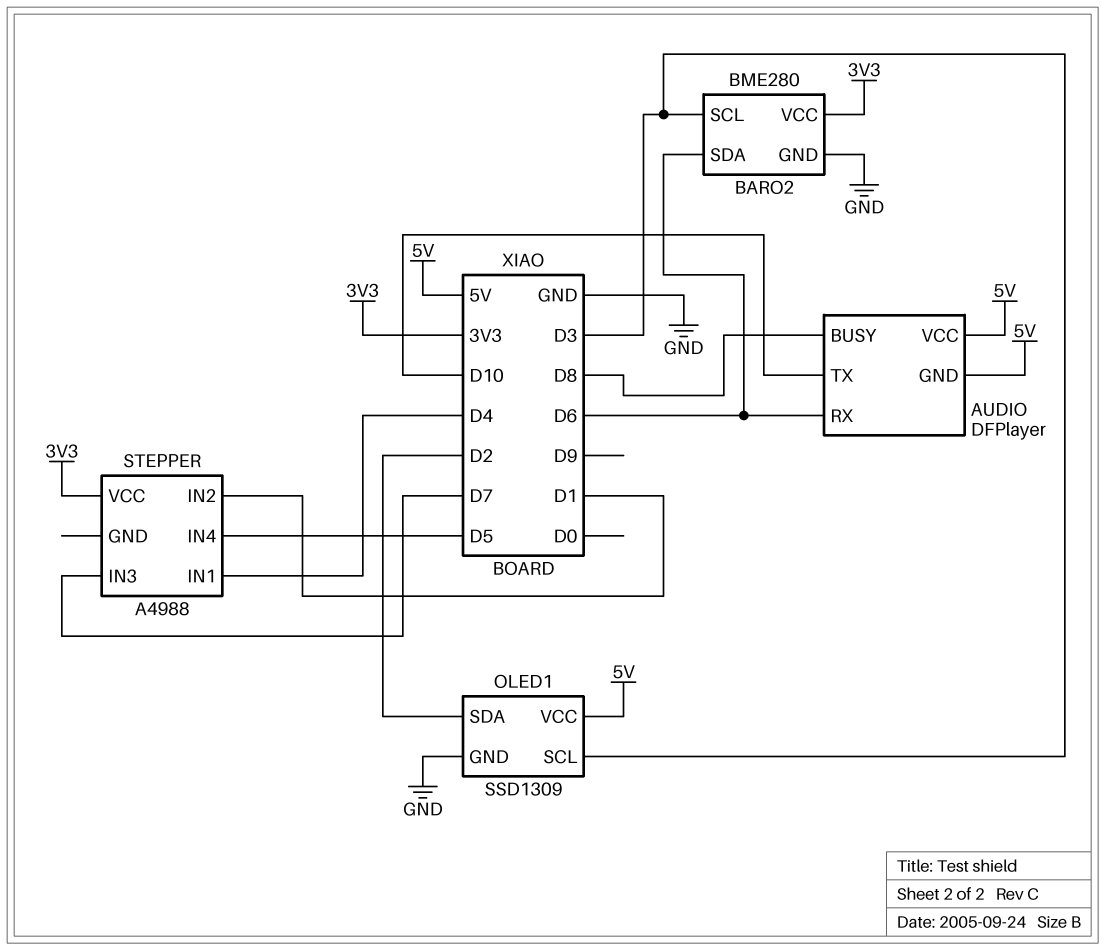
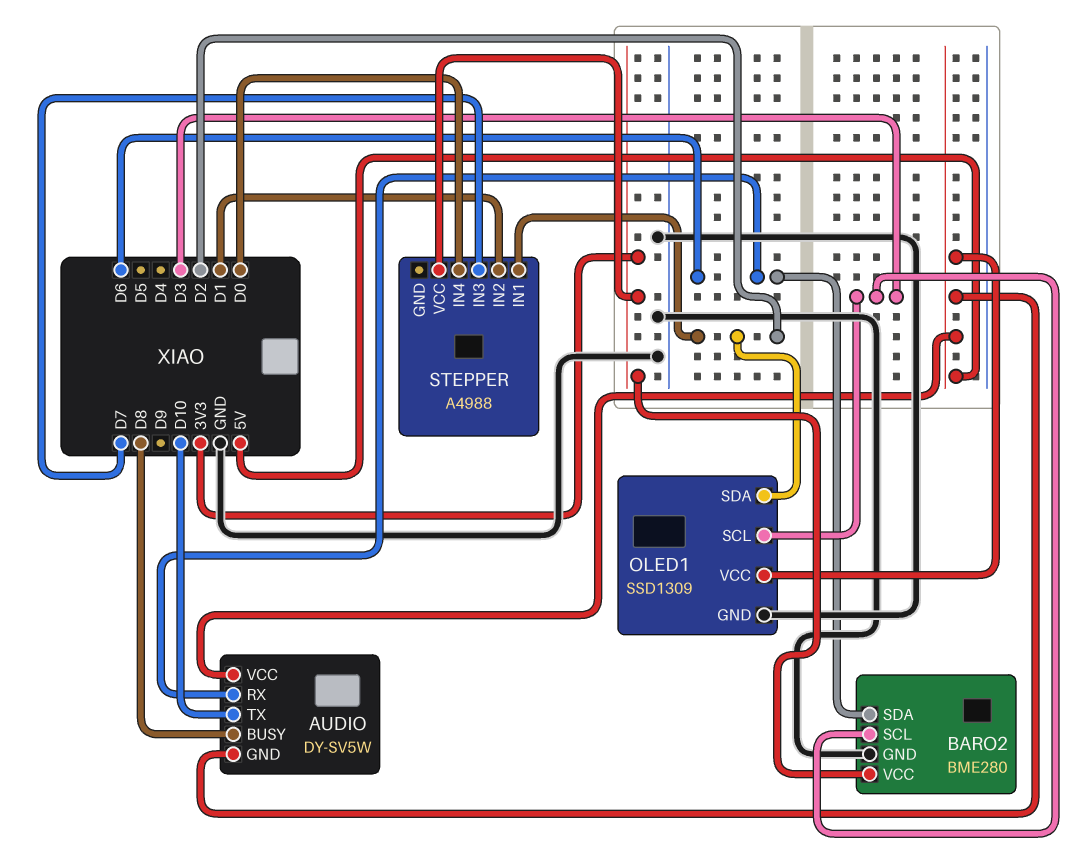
AUDIO: DFPlayer -> DY-SV5W
STEPPER pin IN1: D4 -> D2
STEPPER pin IN4: D5 -> D0

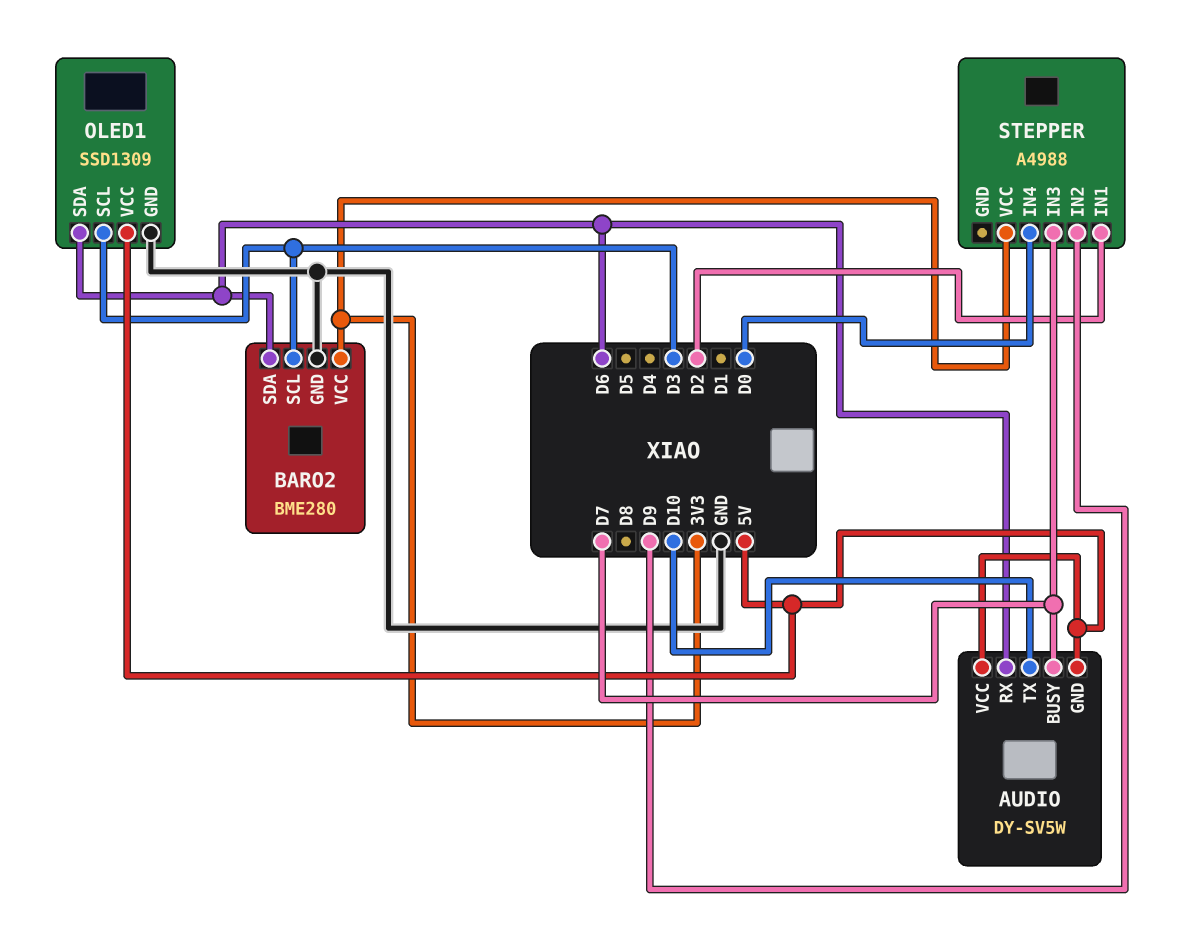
AUDIO pin BUSY: D8 -> D7
OLED1 pin SDA: D2 -> D6
STEPPER pin IN2: D1 -> D9

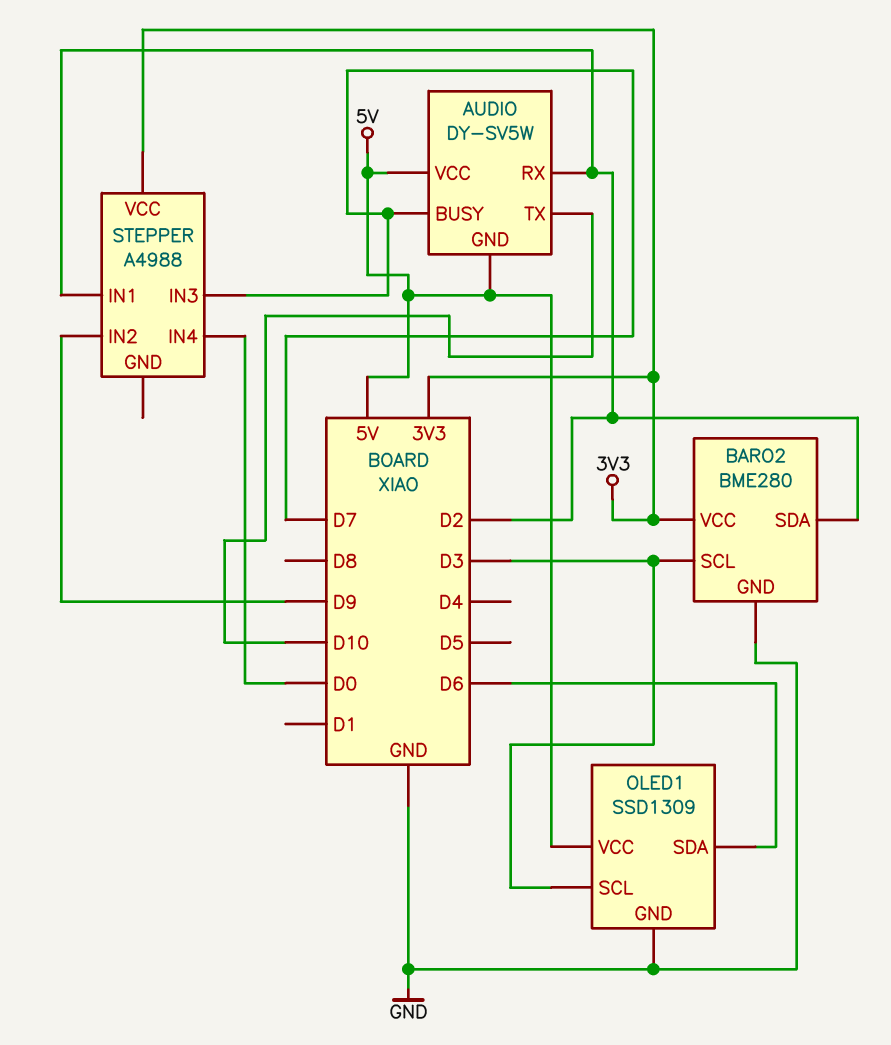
AUDIO pin RX: D6 -> D2
BARO2 pin SDA: D6 -> D2

